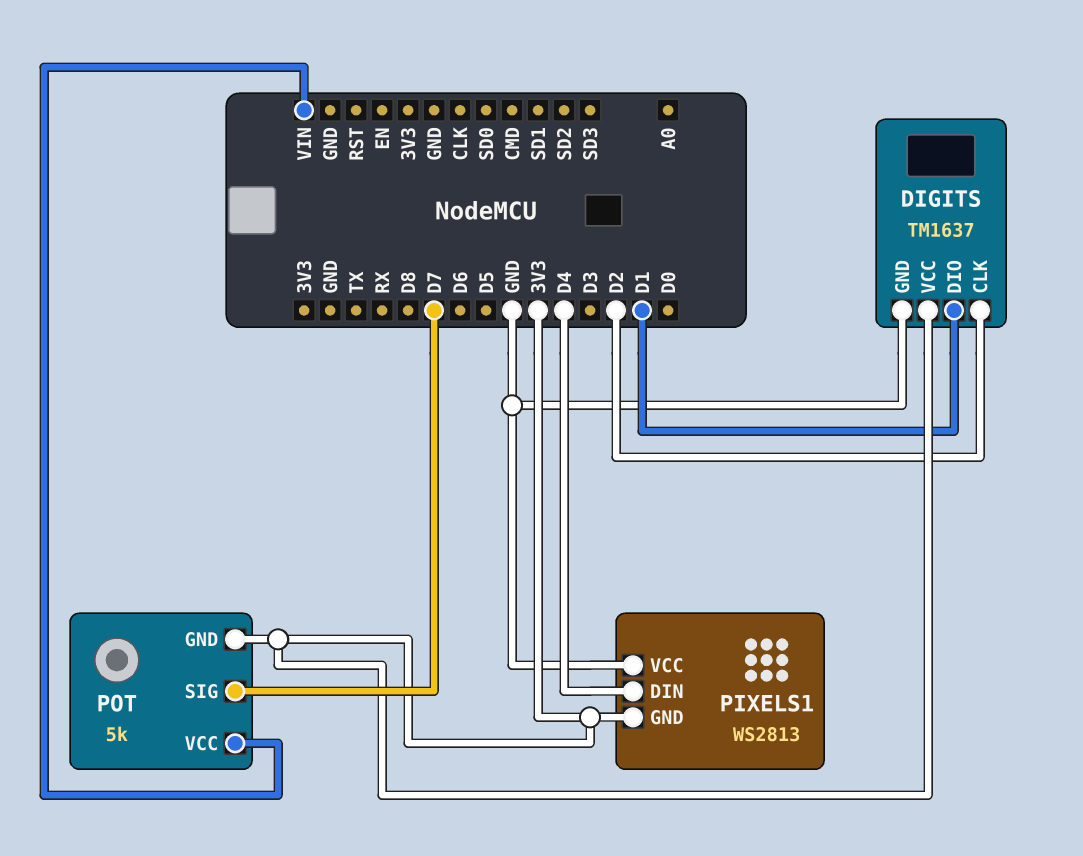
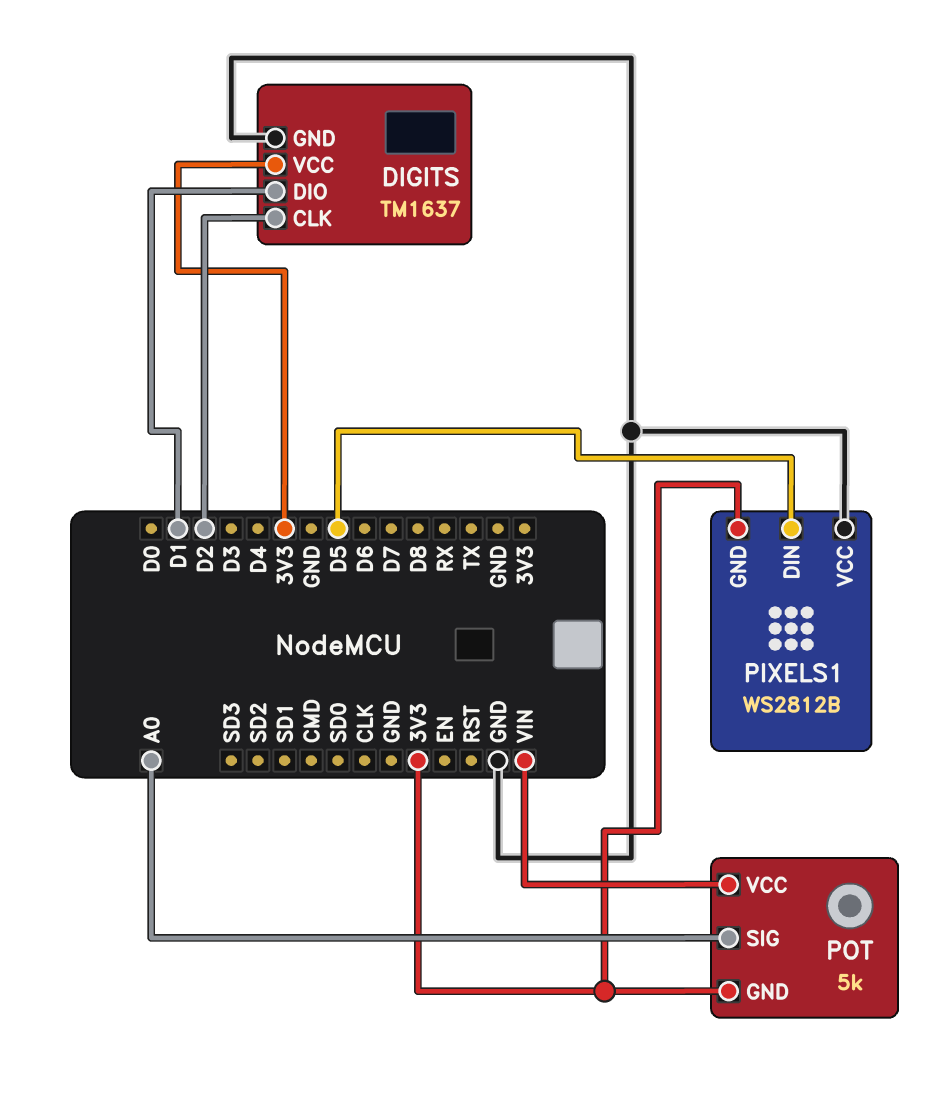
PIXELS1: WS2813 -> WS2812B
PIXELS1 pin DIN: D4 -> D5
POT pin SIG: D7 -> A0

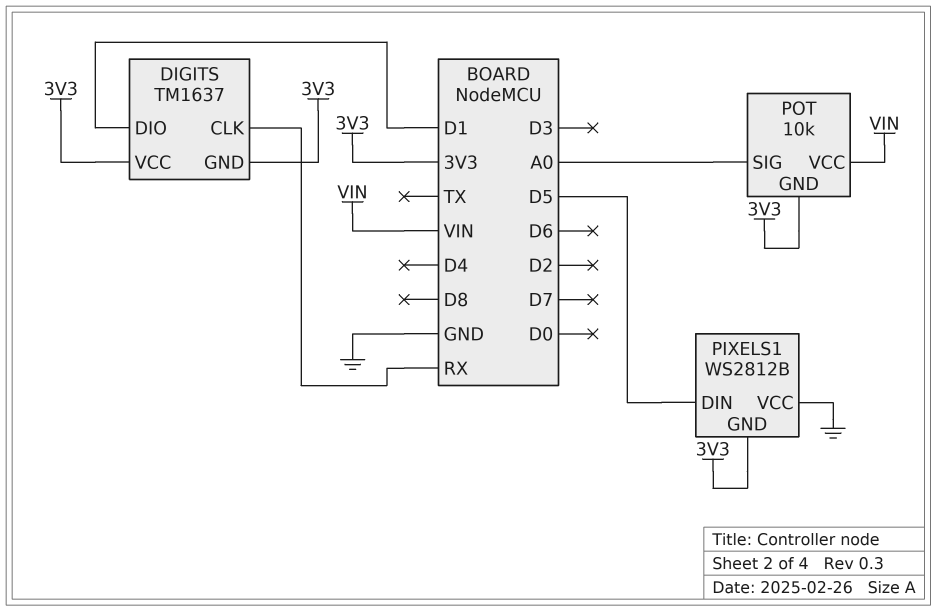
DIGITS pin CLK: D2 -> RX
DIGITS pin GND: GND -> 3V3
POT: 5k -> 10k

